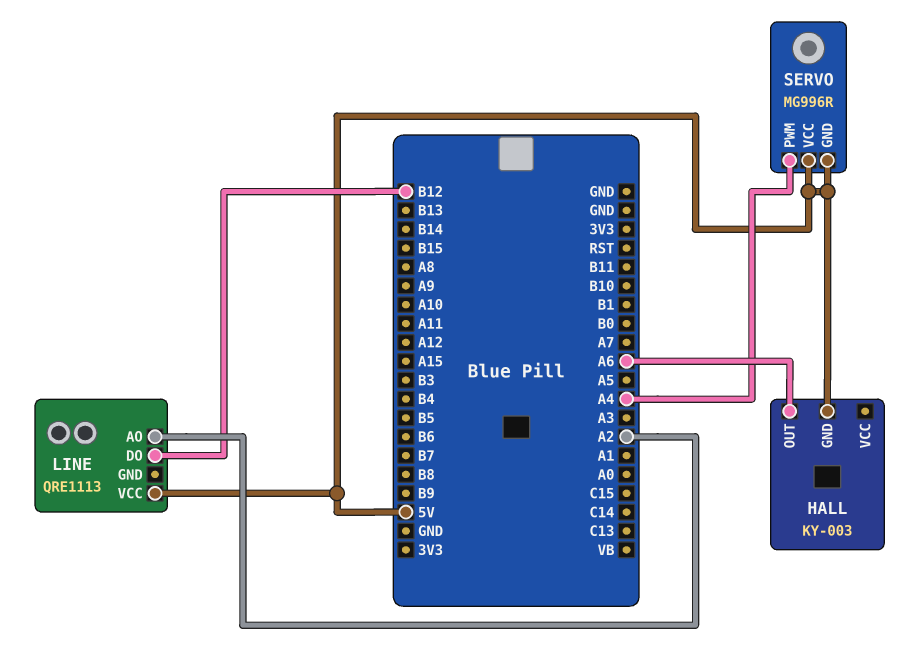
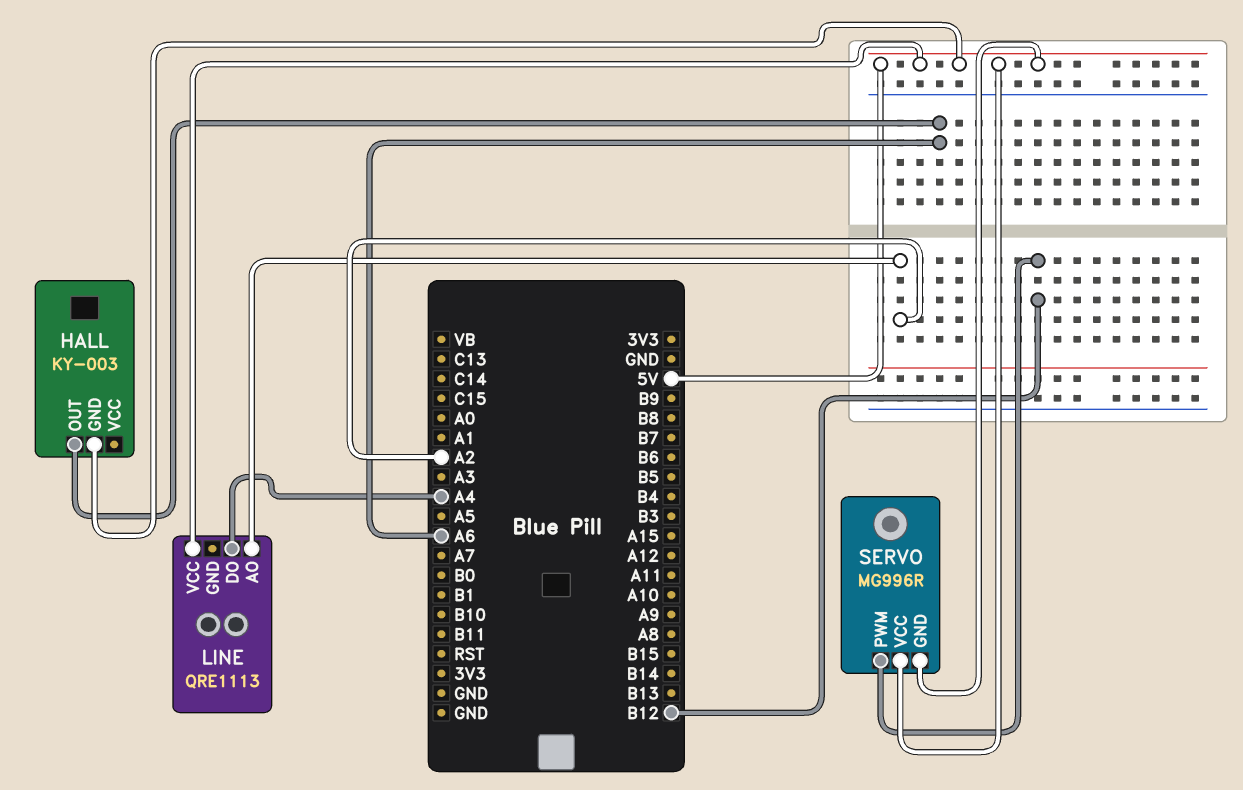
LINE pin DO: B12 -> A4
SERVO pin PWM: A4 -> B12

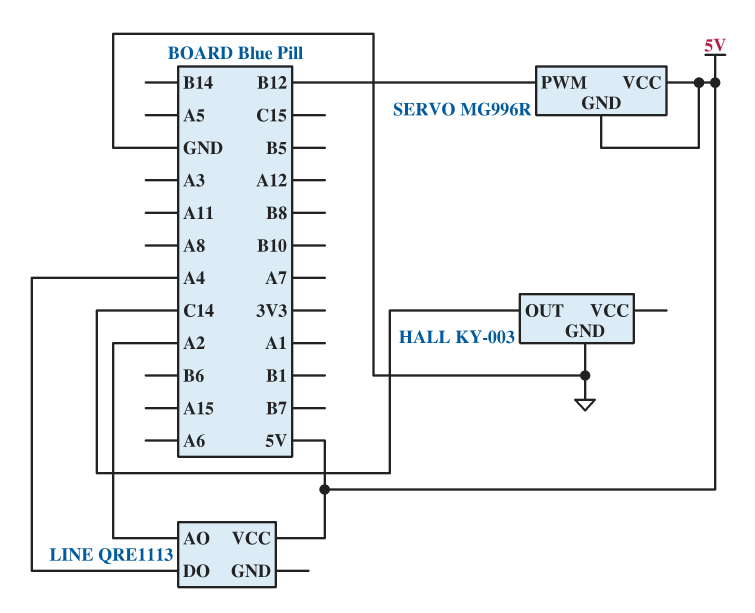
HALL pin GND: 5V -> GND
HALL pin OUT: A6 -> C14

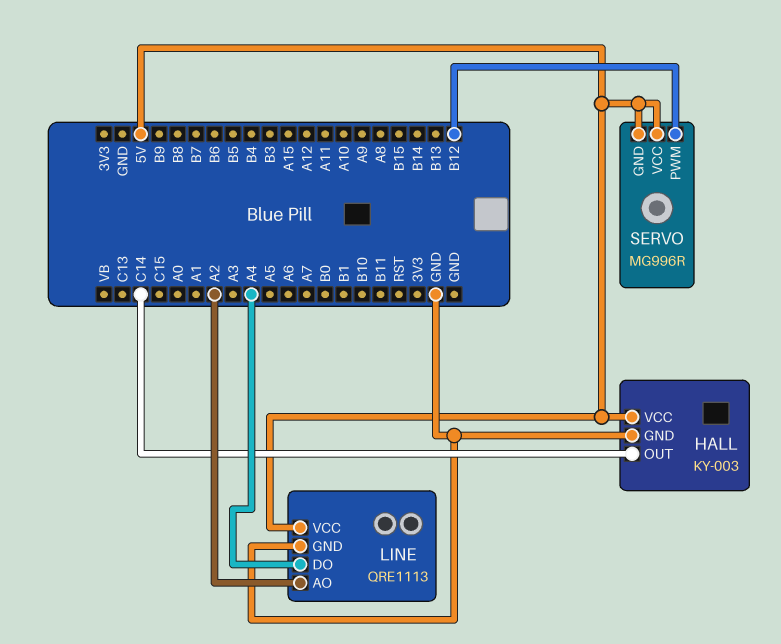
HALL pin VCC: none -> 5V
LINE pin GND: none -> GND

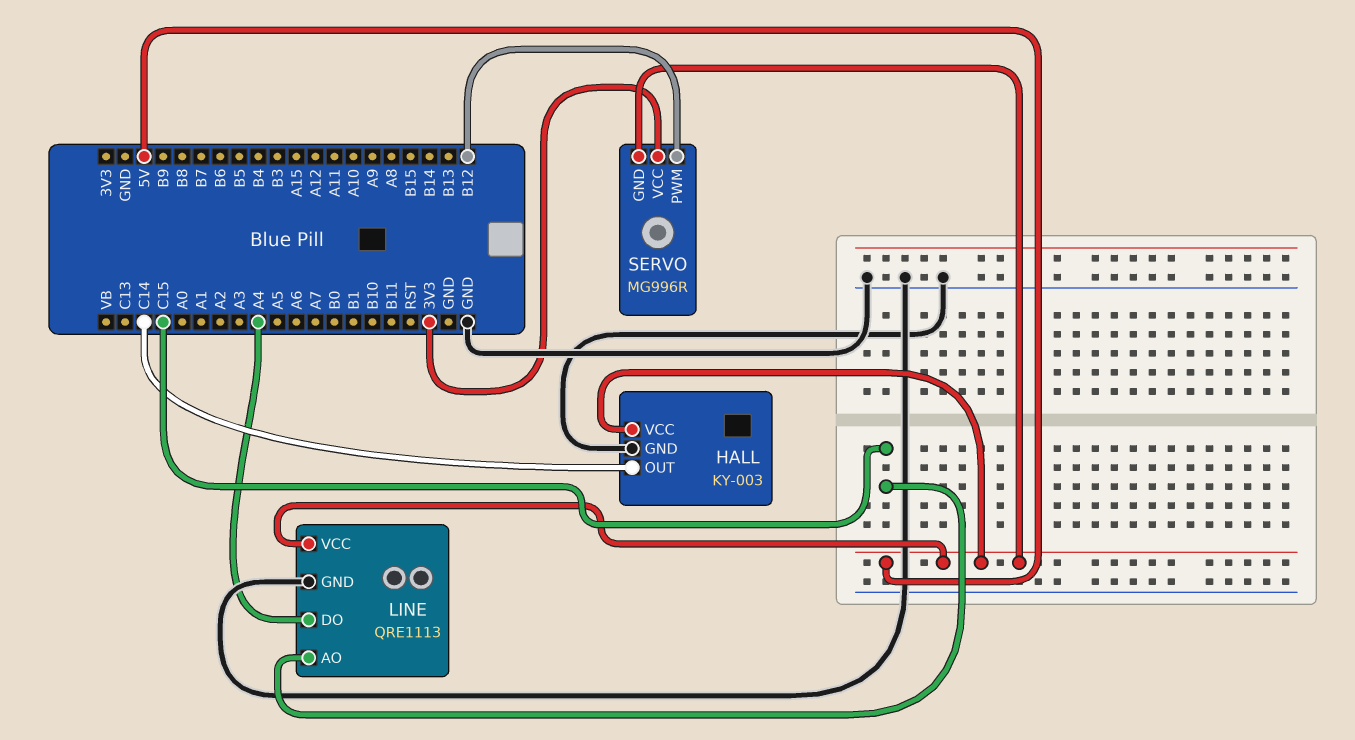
LINE pin AO: A2 -> C15
SERVO pin VCC: 5V -> 3V3

